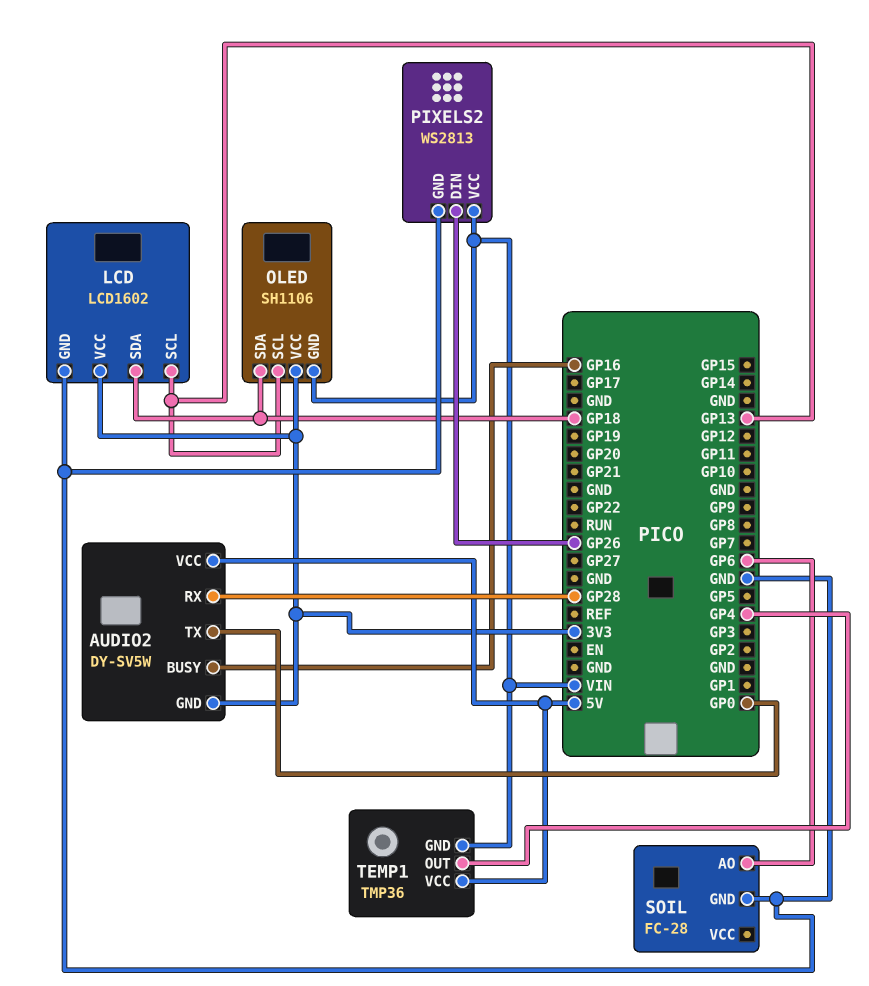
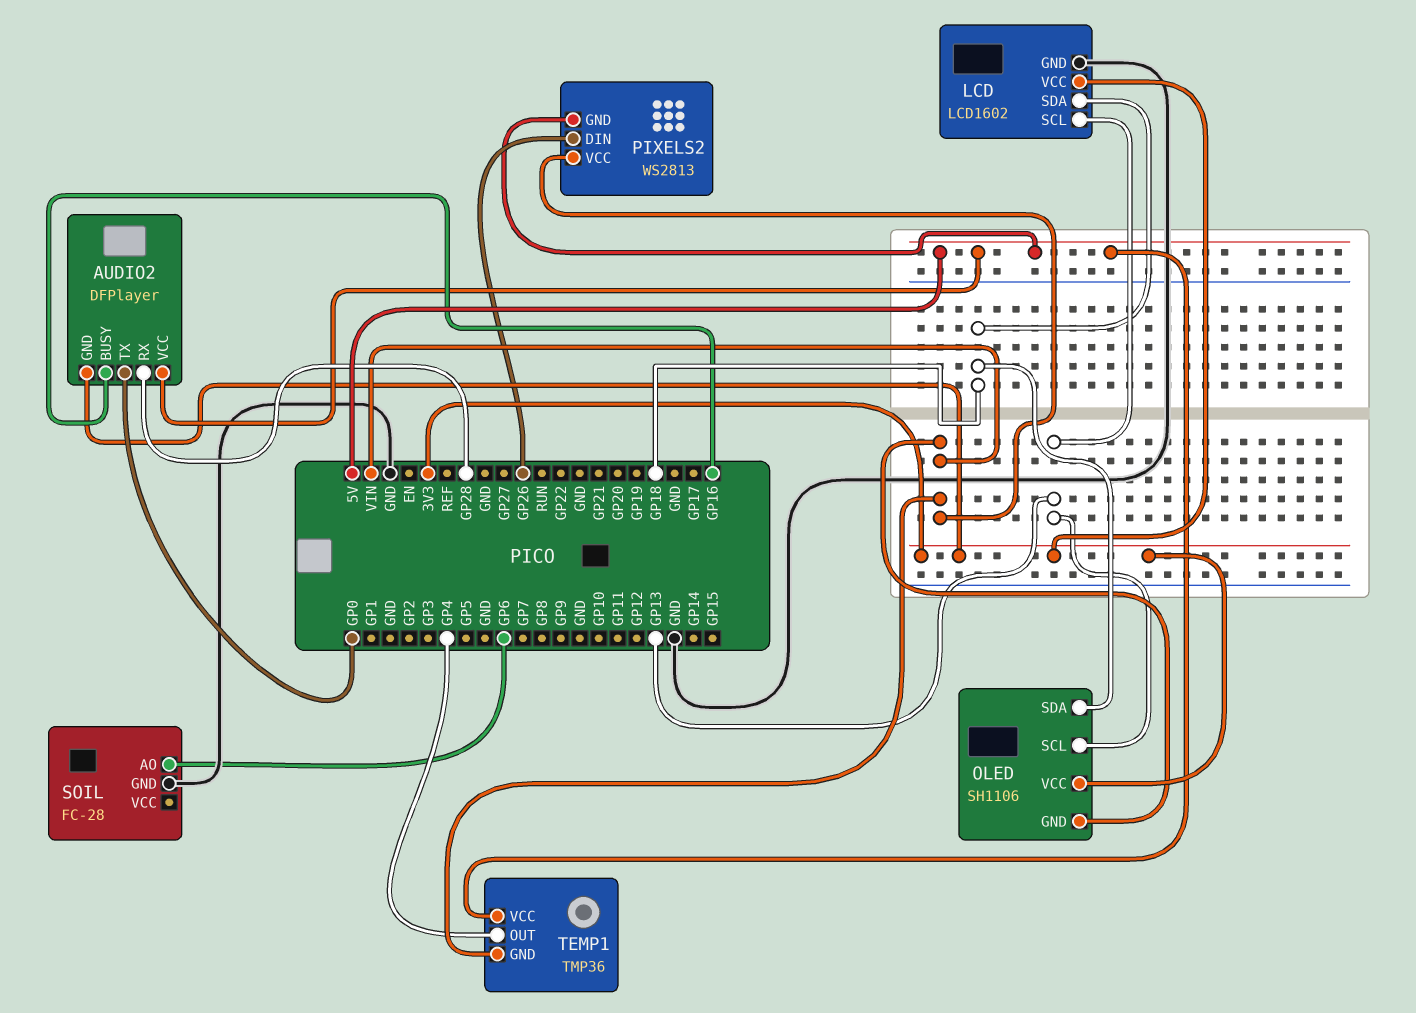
AUDIO2: DY-SV5W -> DFPlayer
PIXELS2 pin GND: GND -> 5V

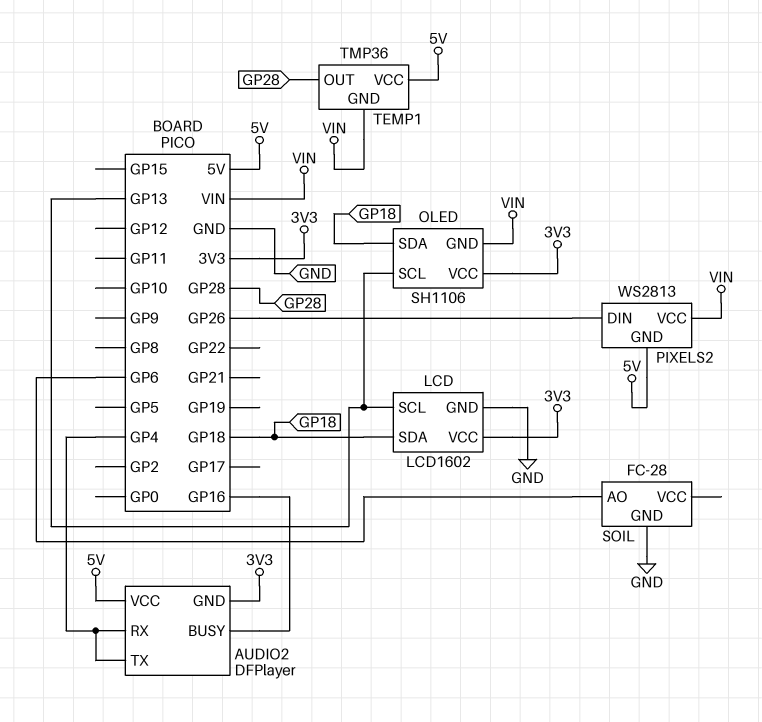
AUDIO2 pin RX: GP28 -> GP4
AUDIO2 pin TX: GP0 -> GP4
TEMP1 pin OUT: GP4 -> GP28

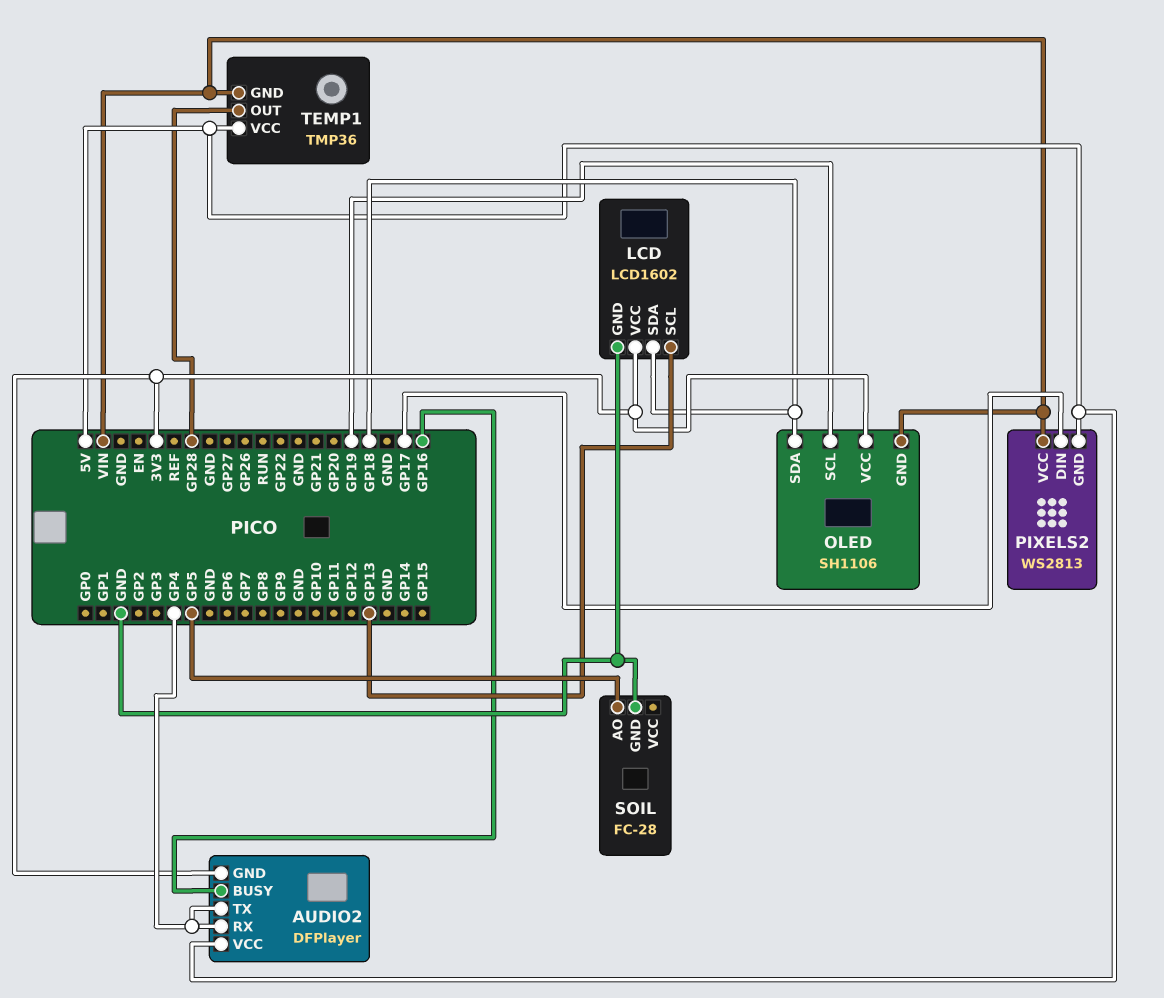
OLED pin SCL: GP13 -> GP19
PIXELS2 pin DIN: GP26 -> GP17
SOIL pin AO: GP6 -> GP5

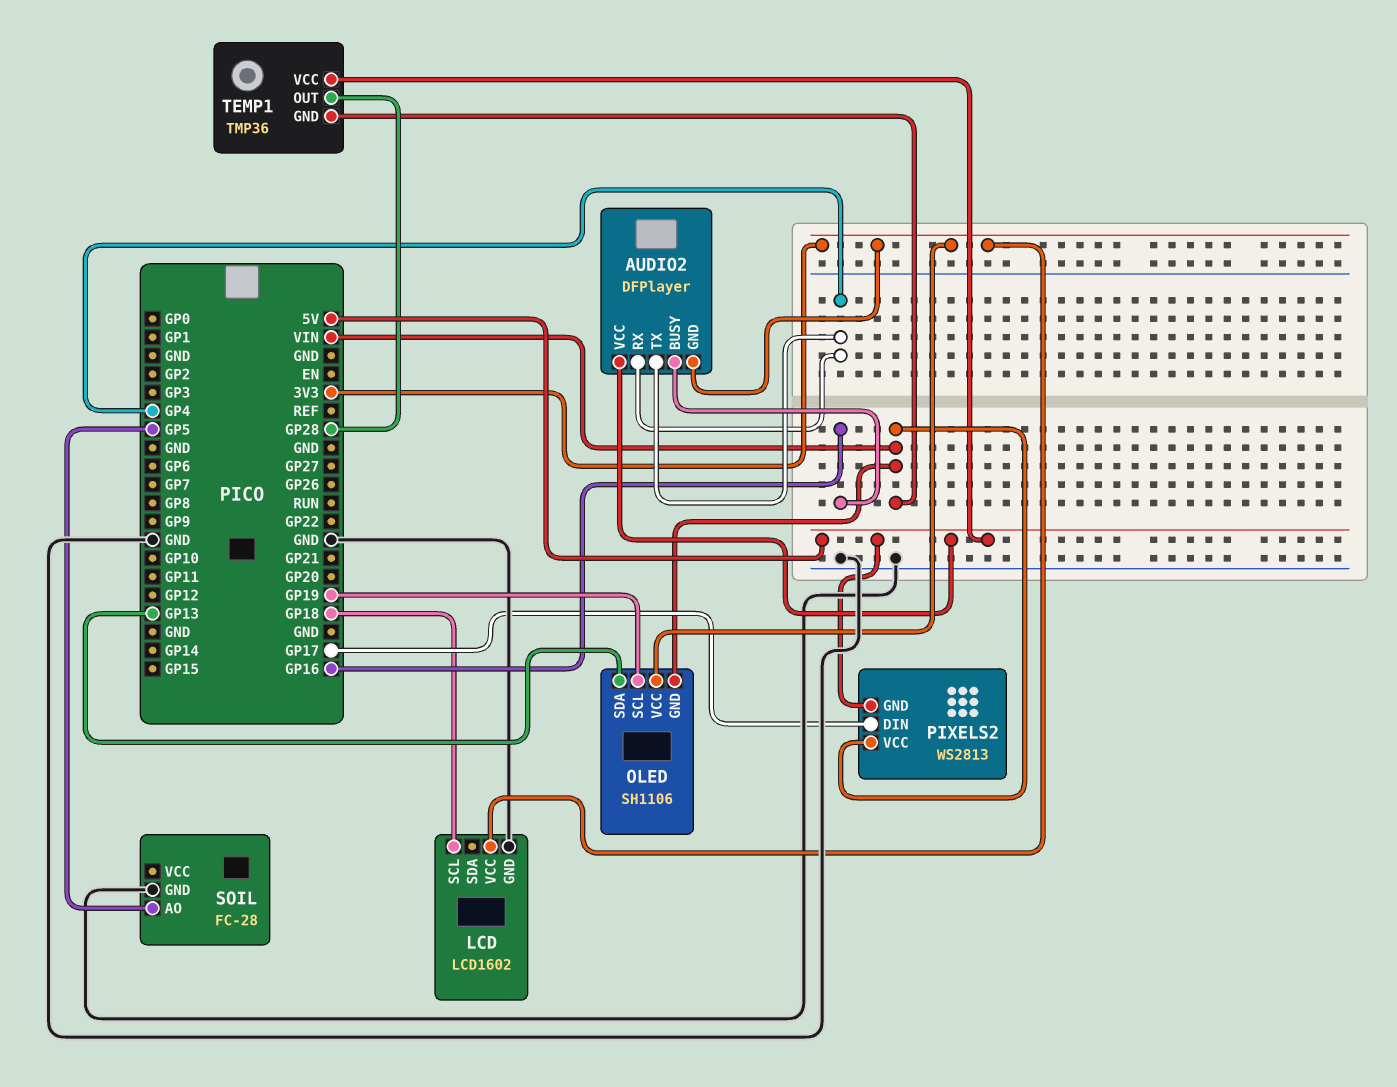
LCD pin SCL: GP13 -> GP18
LCD pin SDA: GP18 -> none
OLED pin SDA: GP18 -> GP13

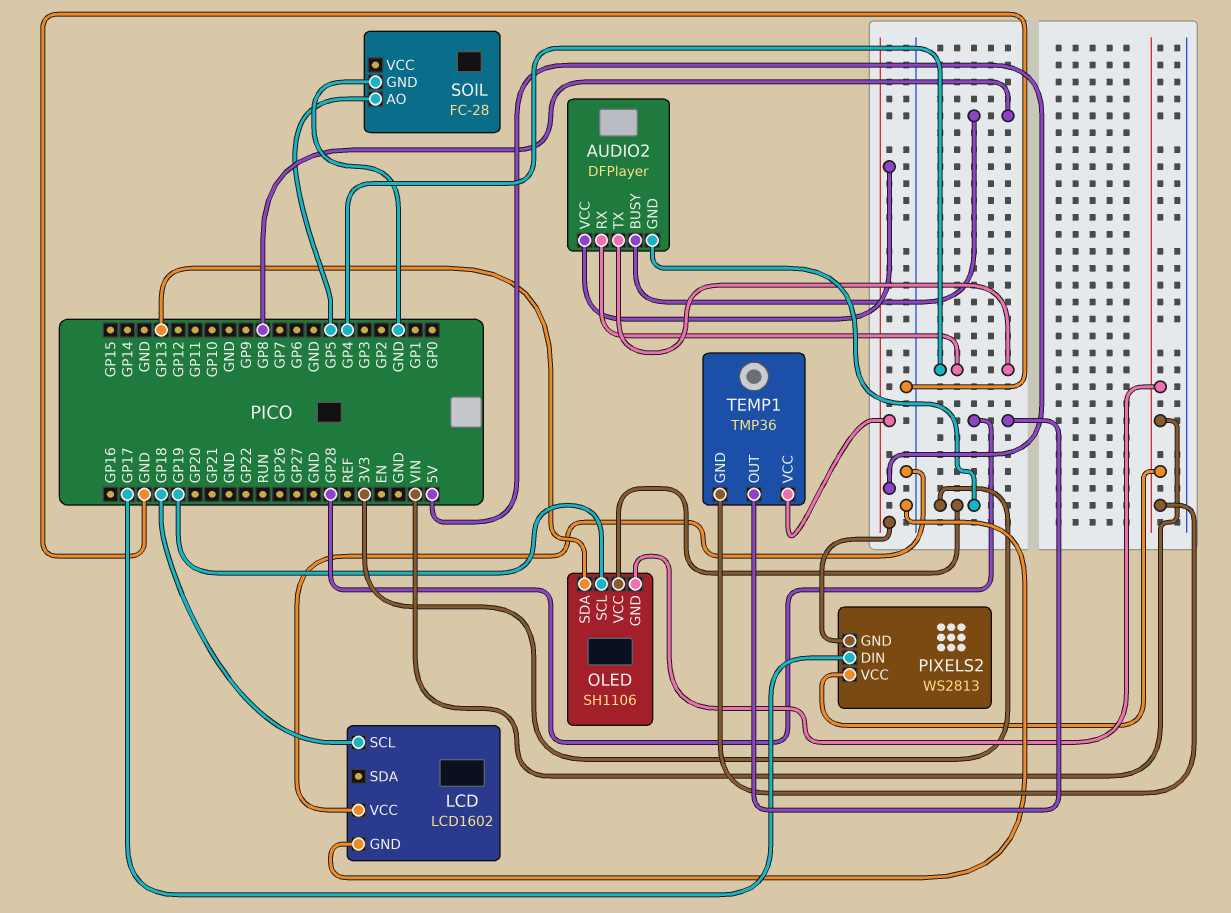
AUDIO2 pin BUSY: GP16 -> GP8
LCD pin VCC: 3V3 -> GND

